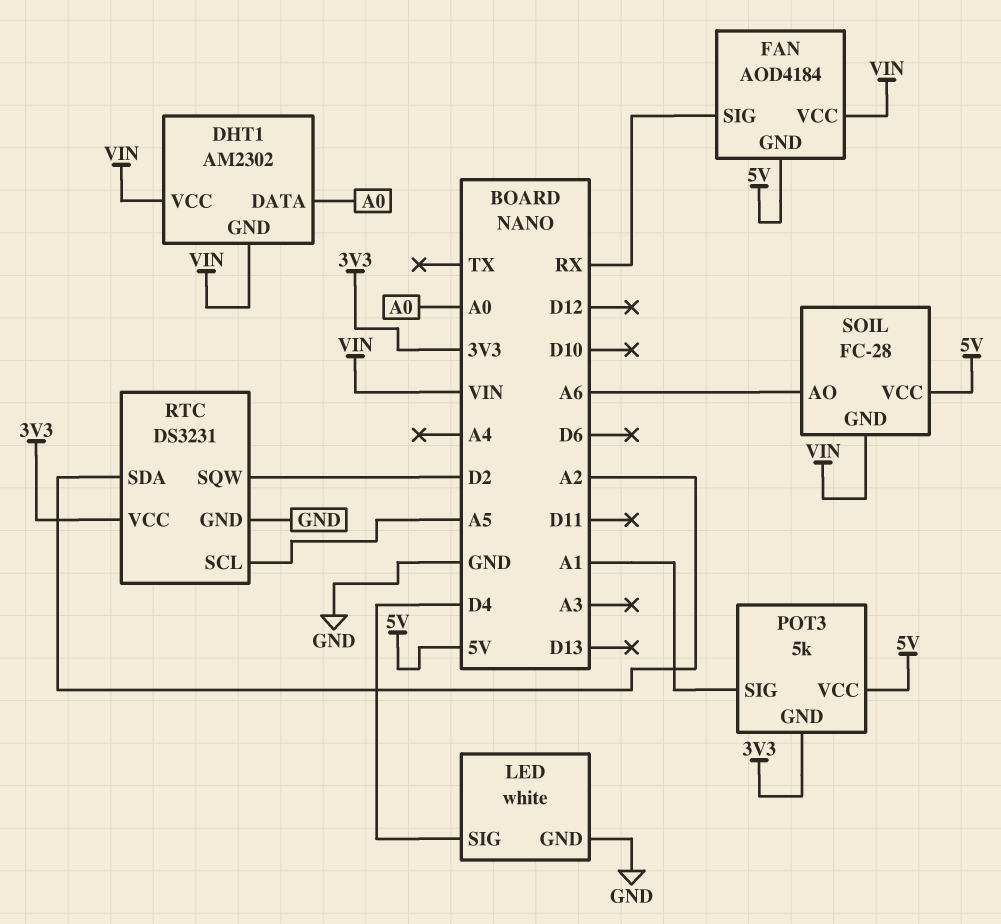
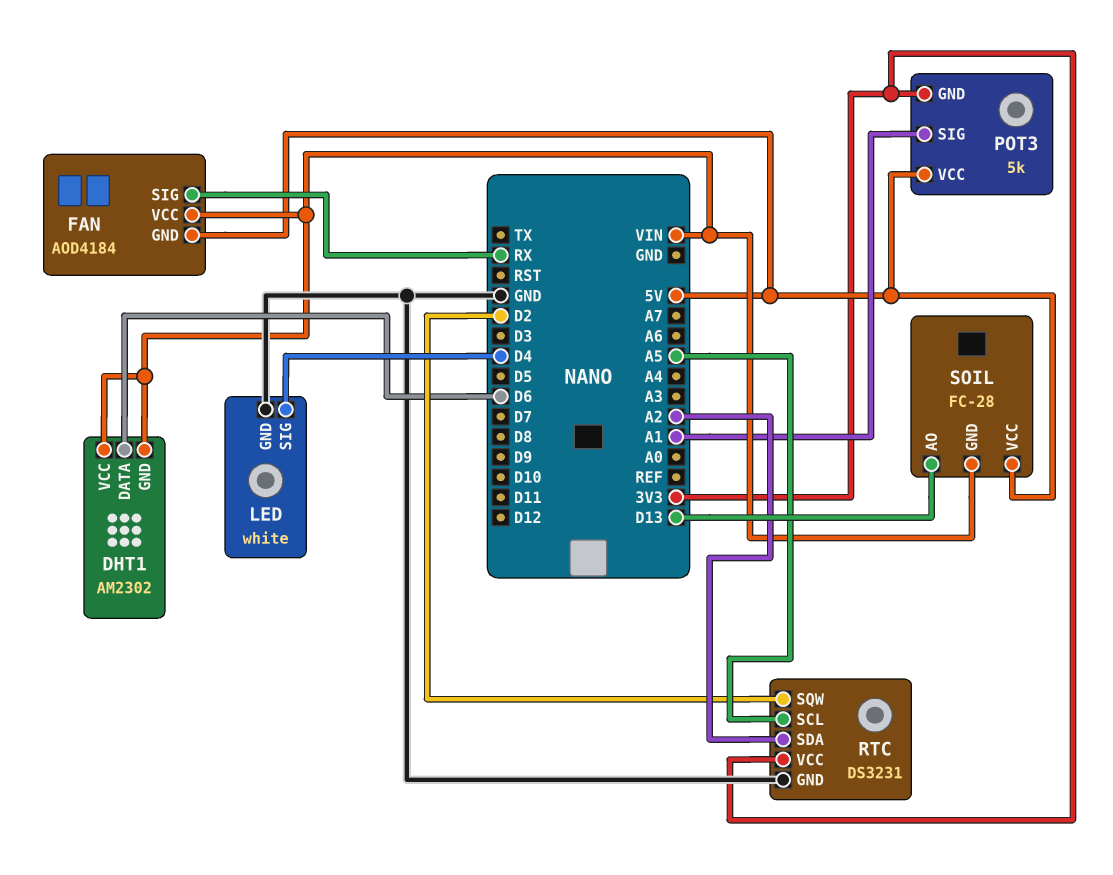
DHT1 pin DATA: A0 -> D6
SOIL pin AO: A6 -> D13

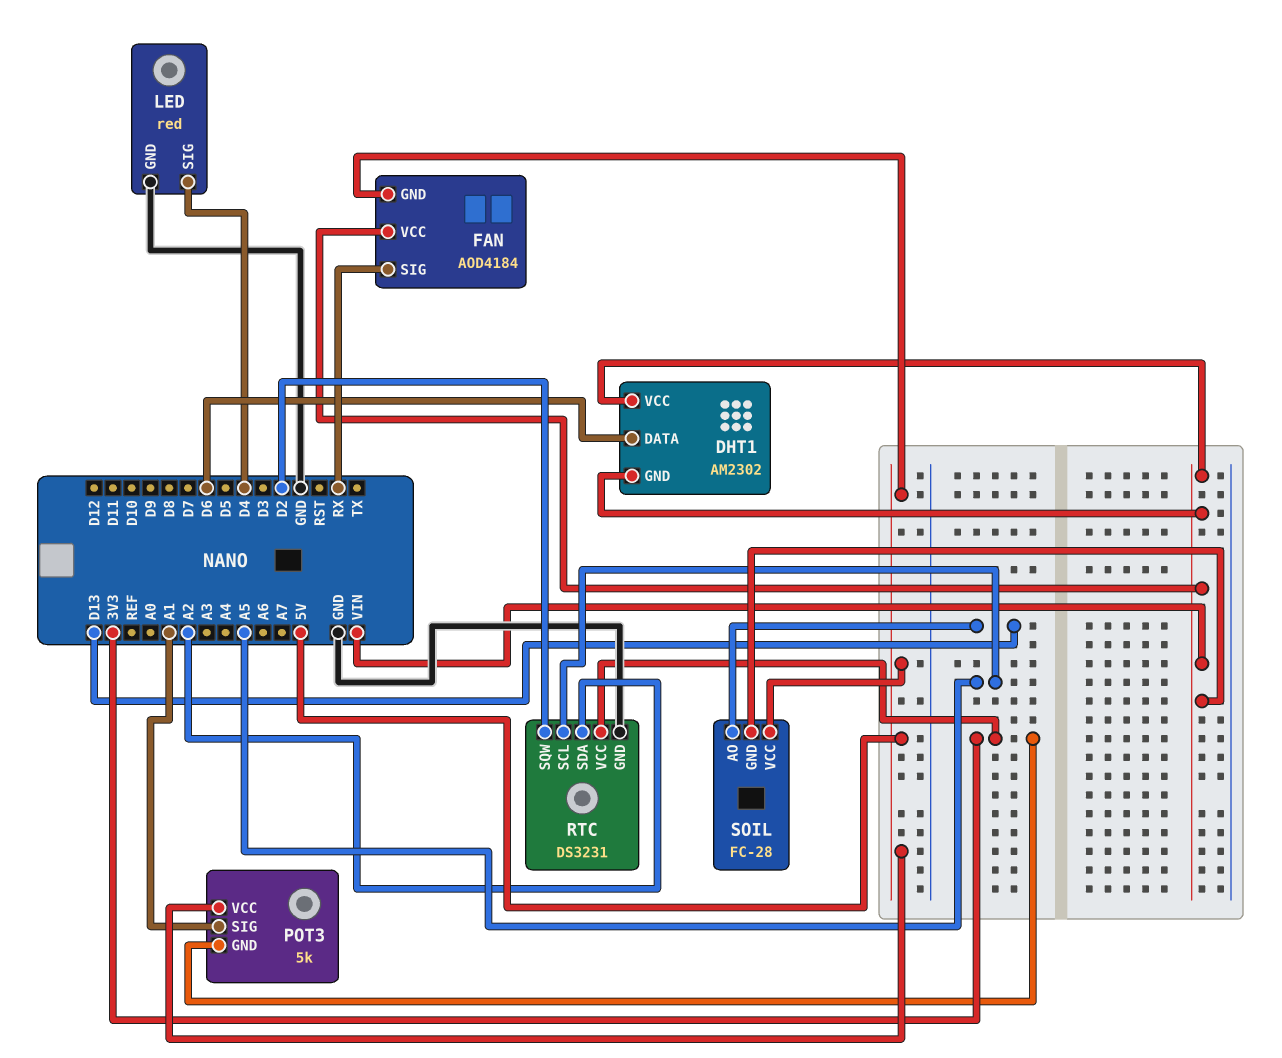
LED: white -> red

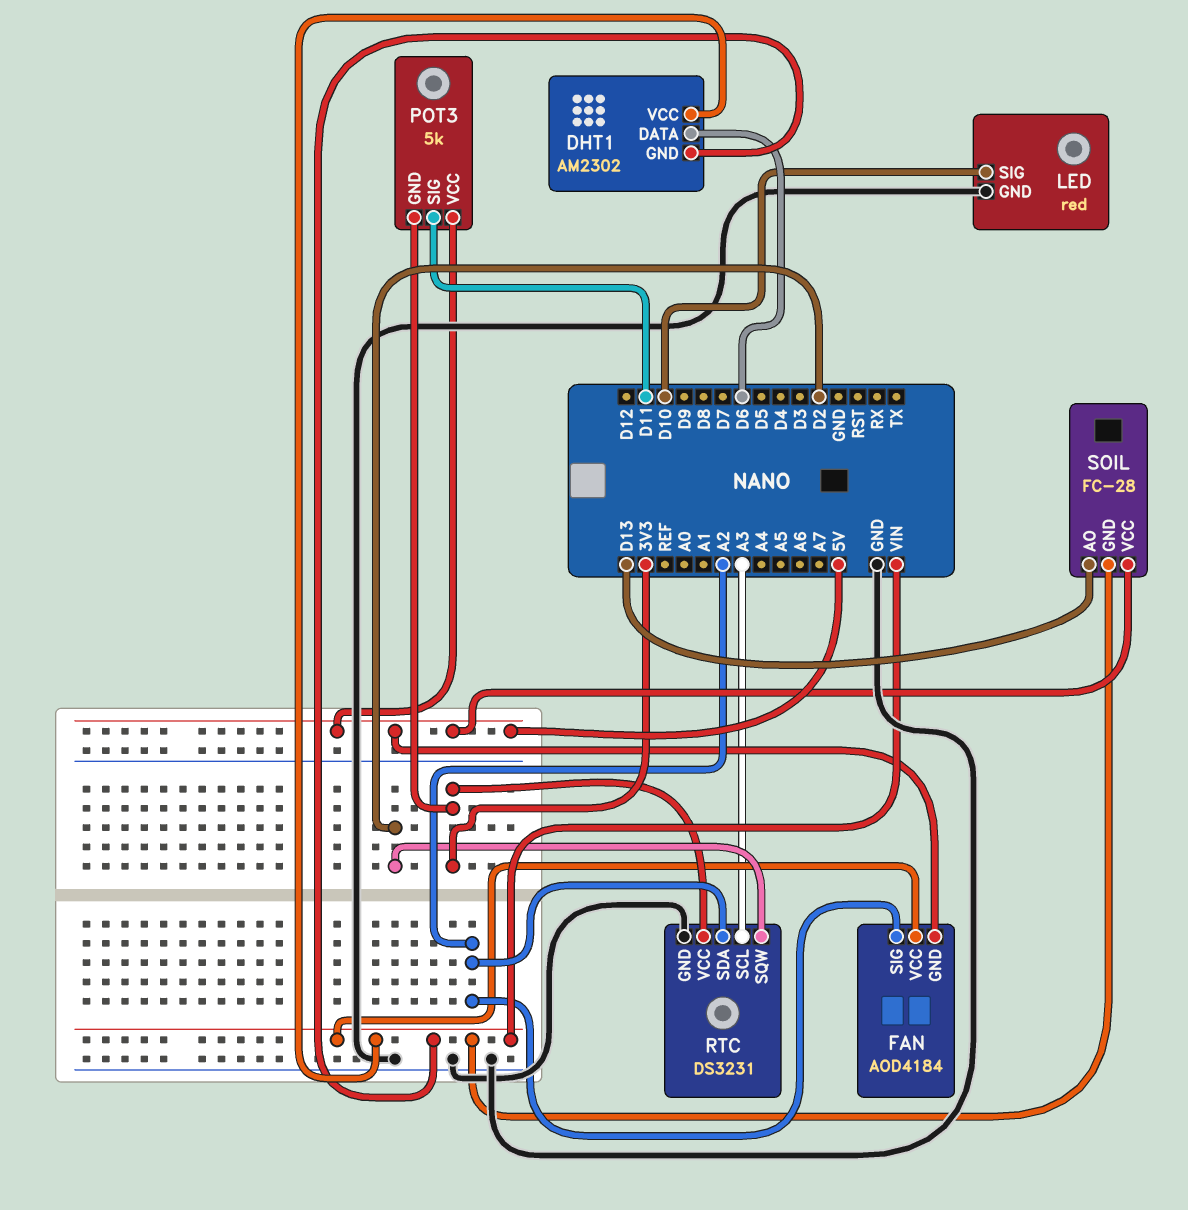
FAN pin SIG: RX -> A2
LED pin SIG: D4 -> D10
POT3 pin SIG: A1 -> D11
RTC pin SCL: A5 -> A3

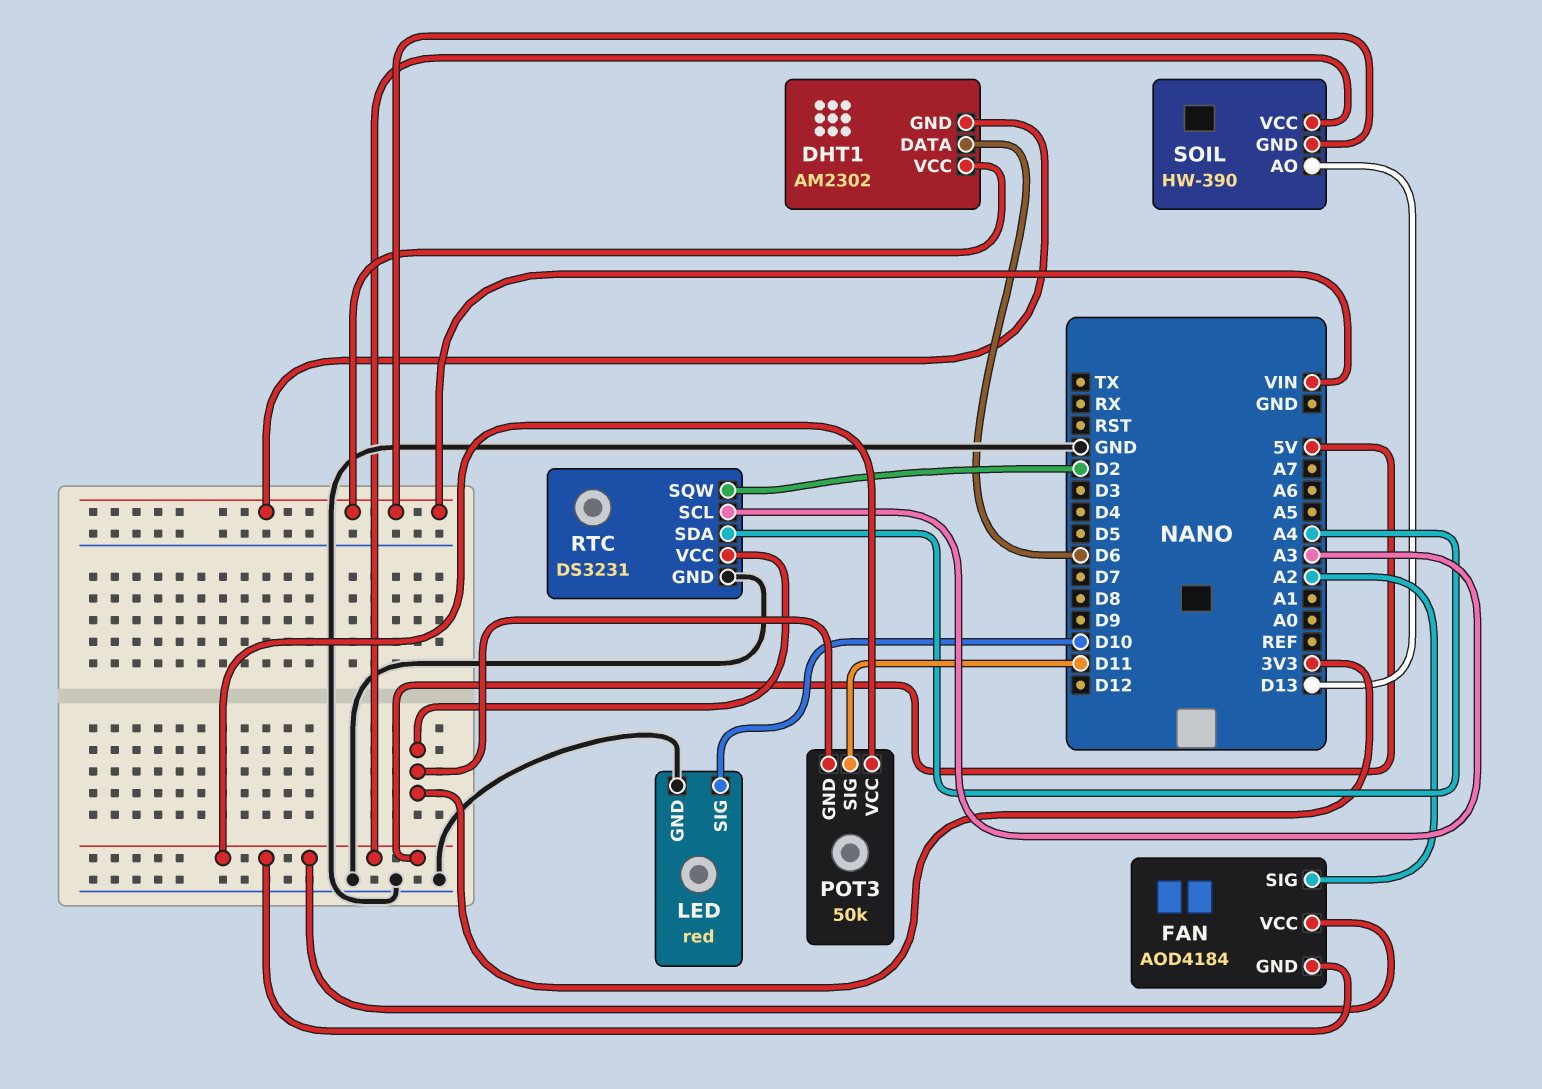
FAN pin VCC: VIN -> 5V
POT3: 5k -> 50k
RTC pin SDA: A2 -> A4
SOIL: FC-28 -> HW-390

